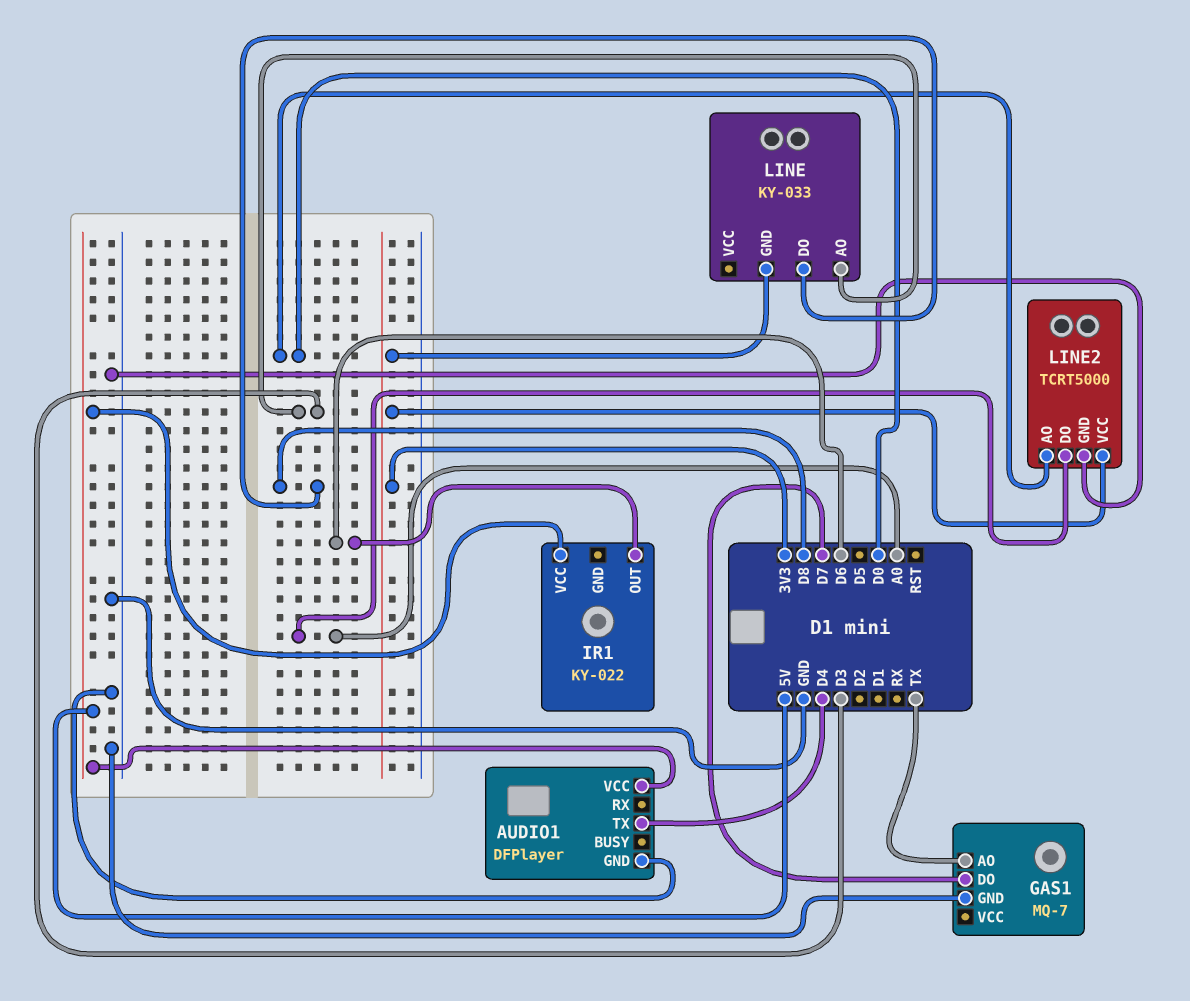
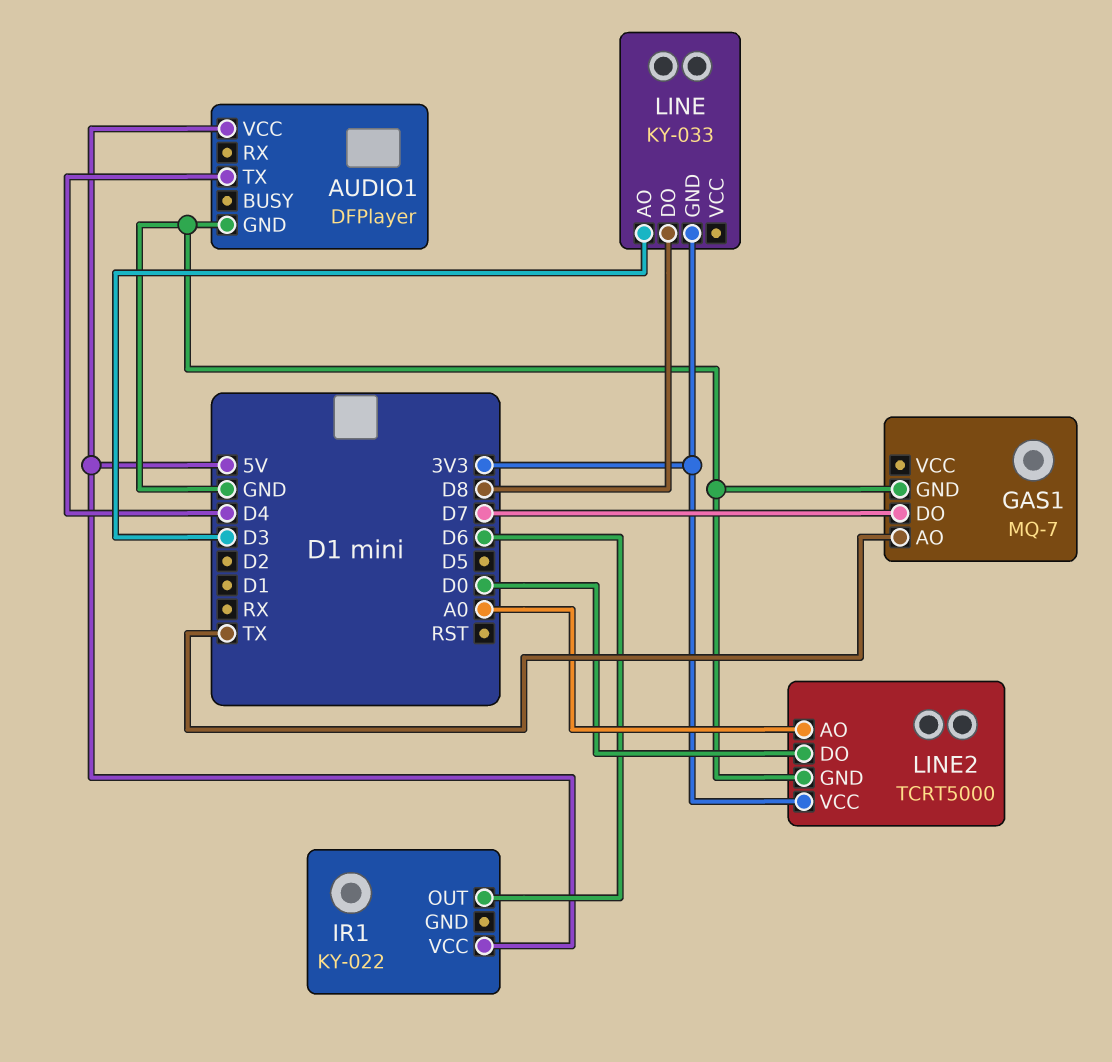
LINE2 pin AO: D0 -> A0
LINE2 pin DO: A0 -> D0

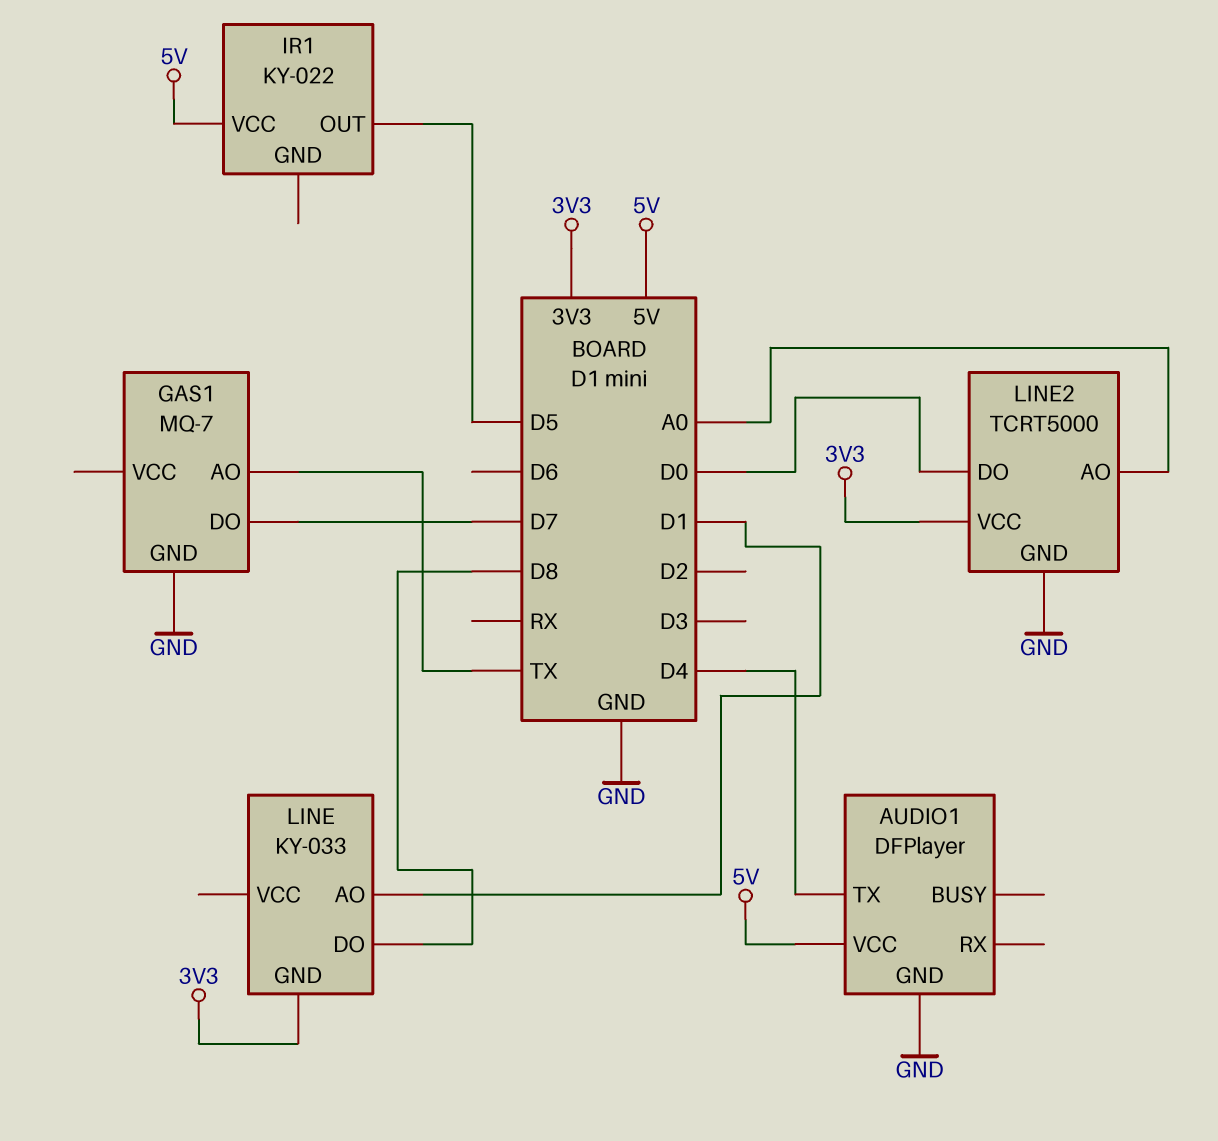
IR1 pin OUT: D6 -> D5
LINE pin AO: D3 -> D1

